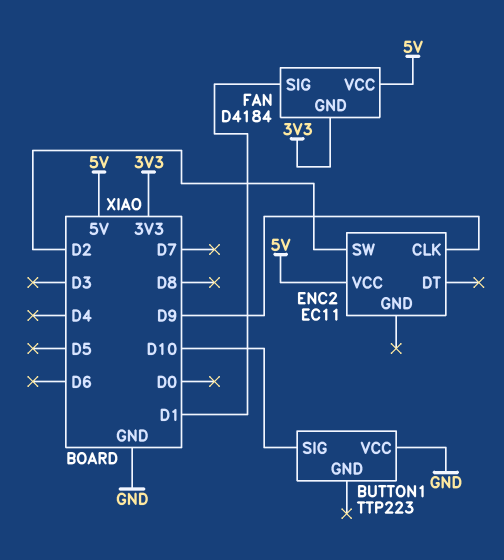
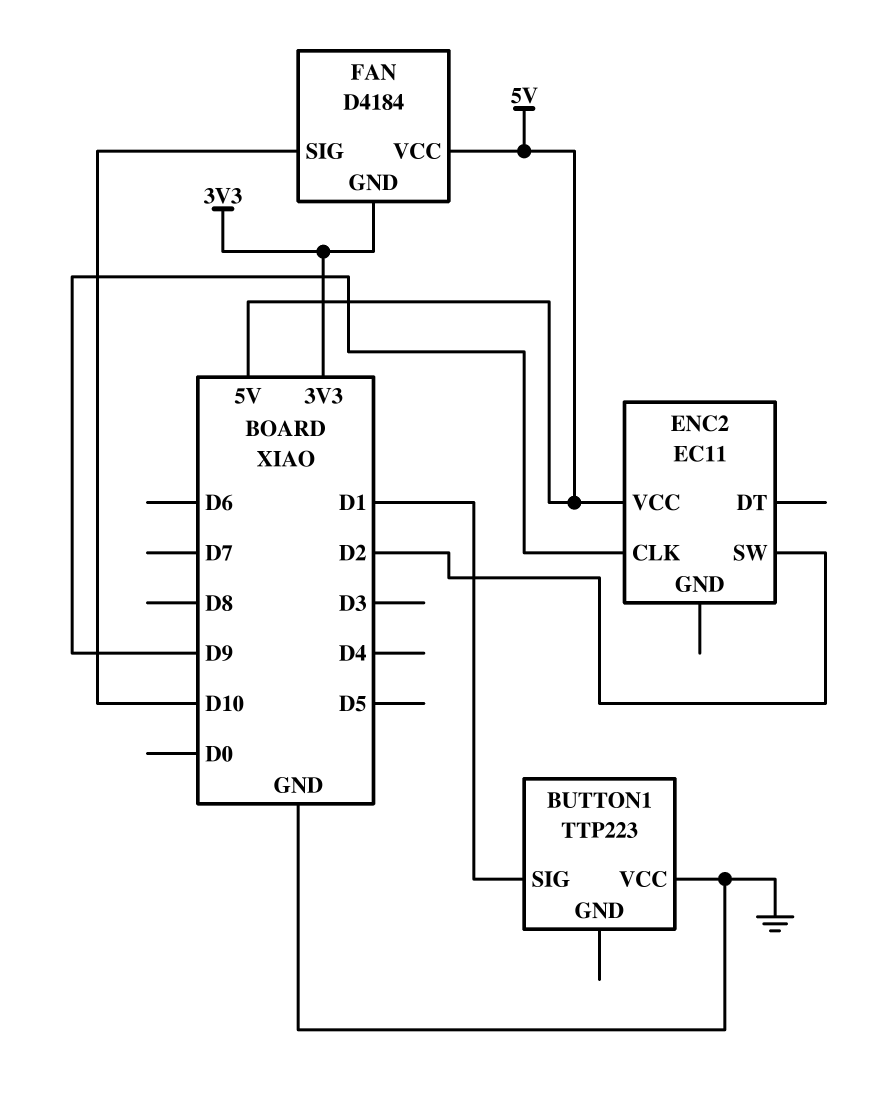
BUTTON1 pin SIG: D10 -> D1
FAN pin SIG: D1 -> D10

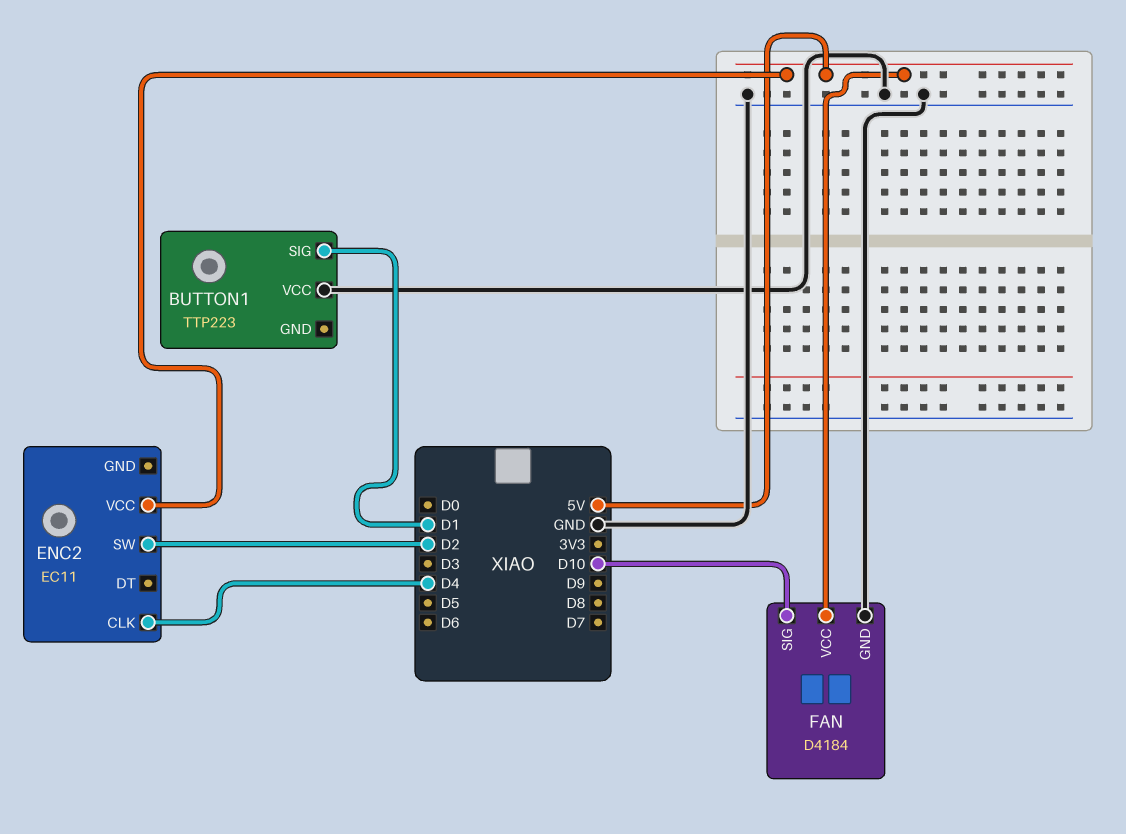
ENC2 pin CLK: D9 -> D4
FAN pin GND: 3V3 -> GND

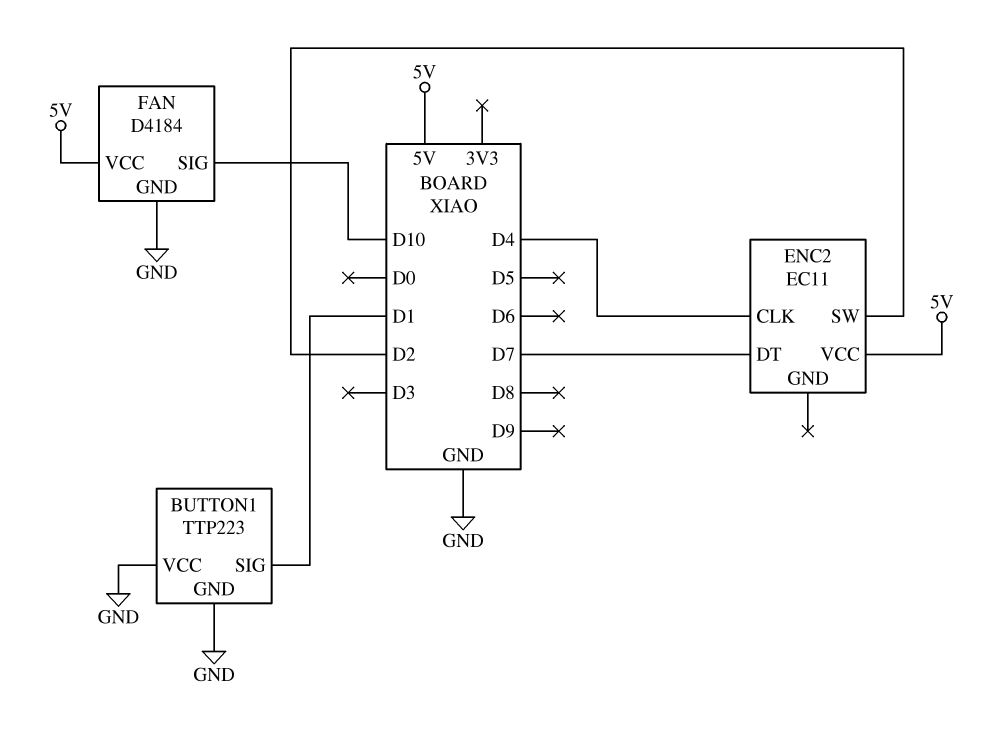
BUTTON1 pin GND: none -> GND
ENC2 pin DT: none -> D7

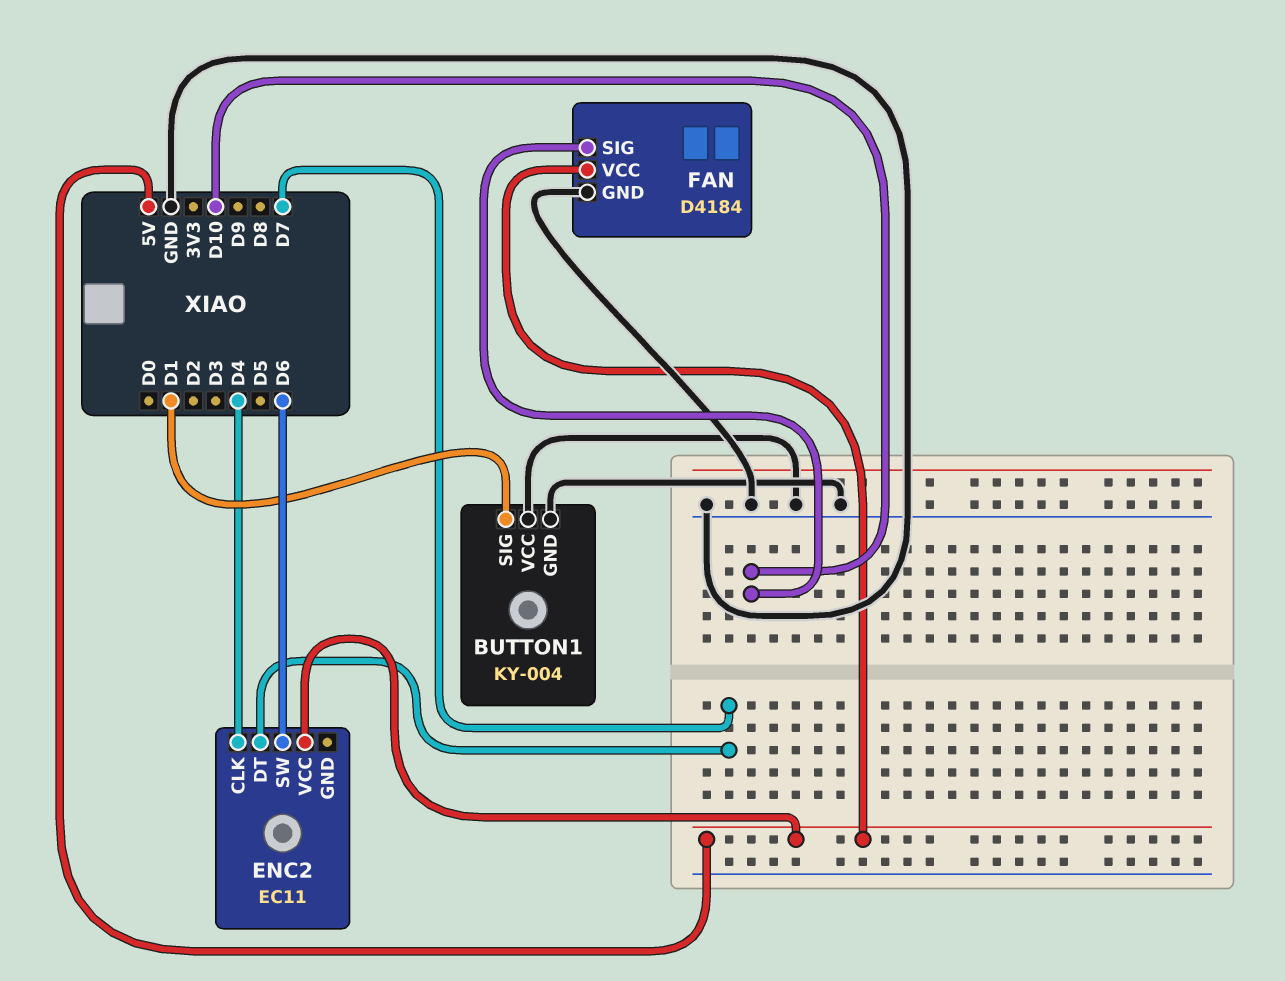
BUTTON1: TTP223 -> KY-004
ENC2 pin SW: D2 -> D6

